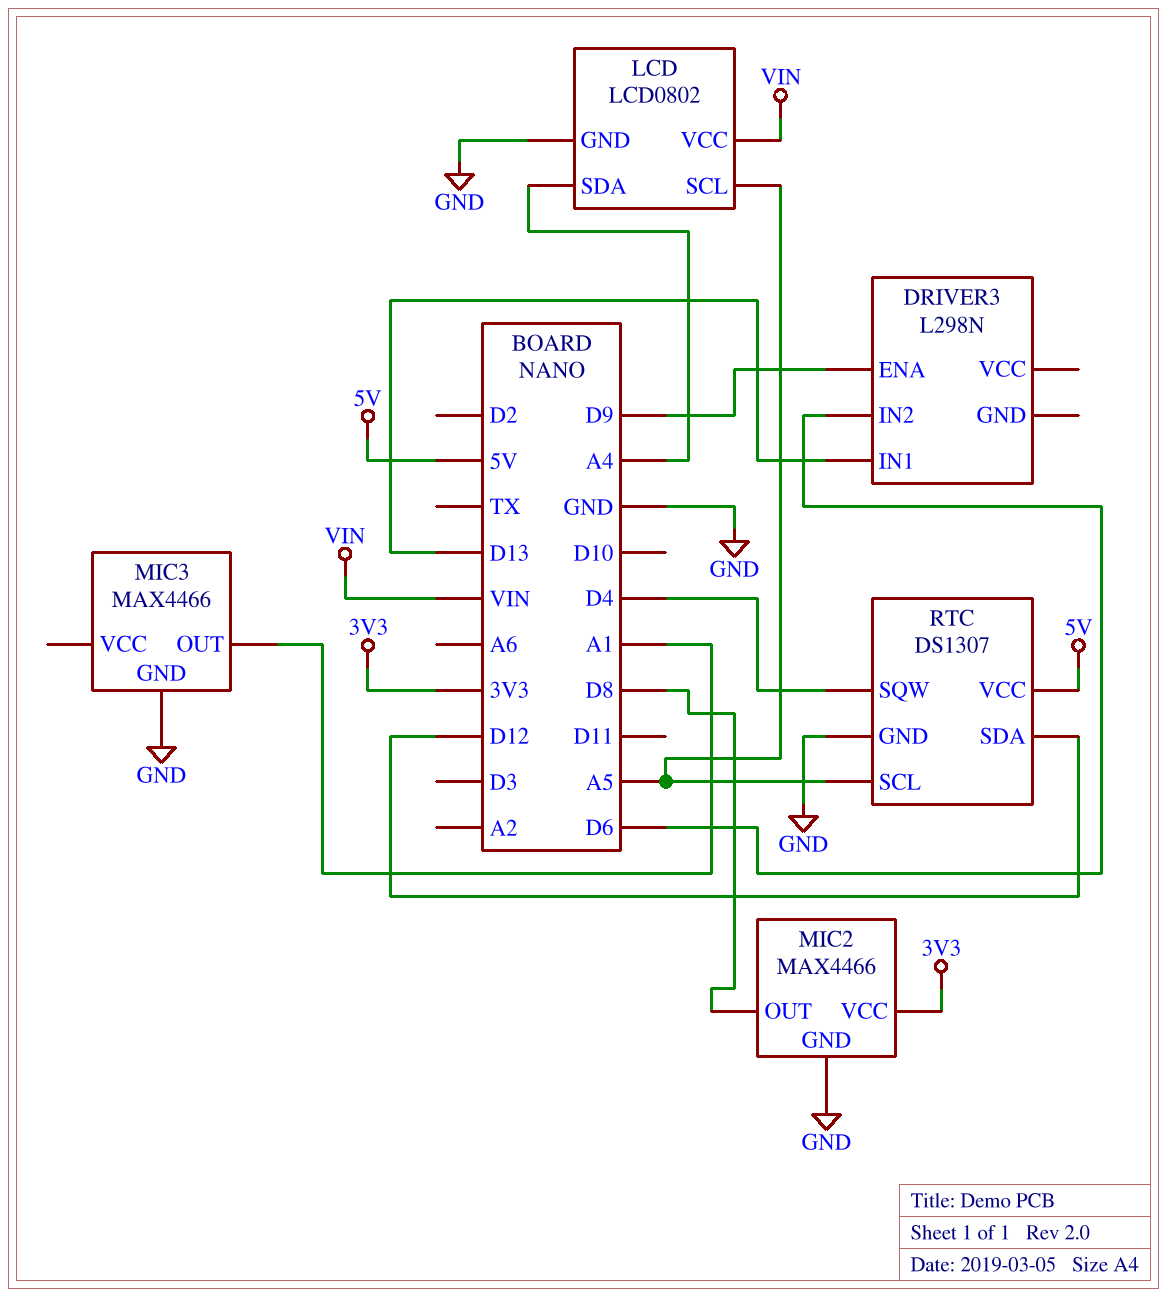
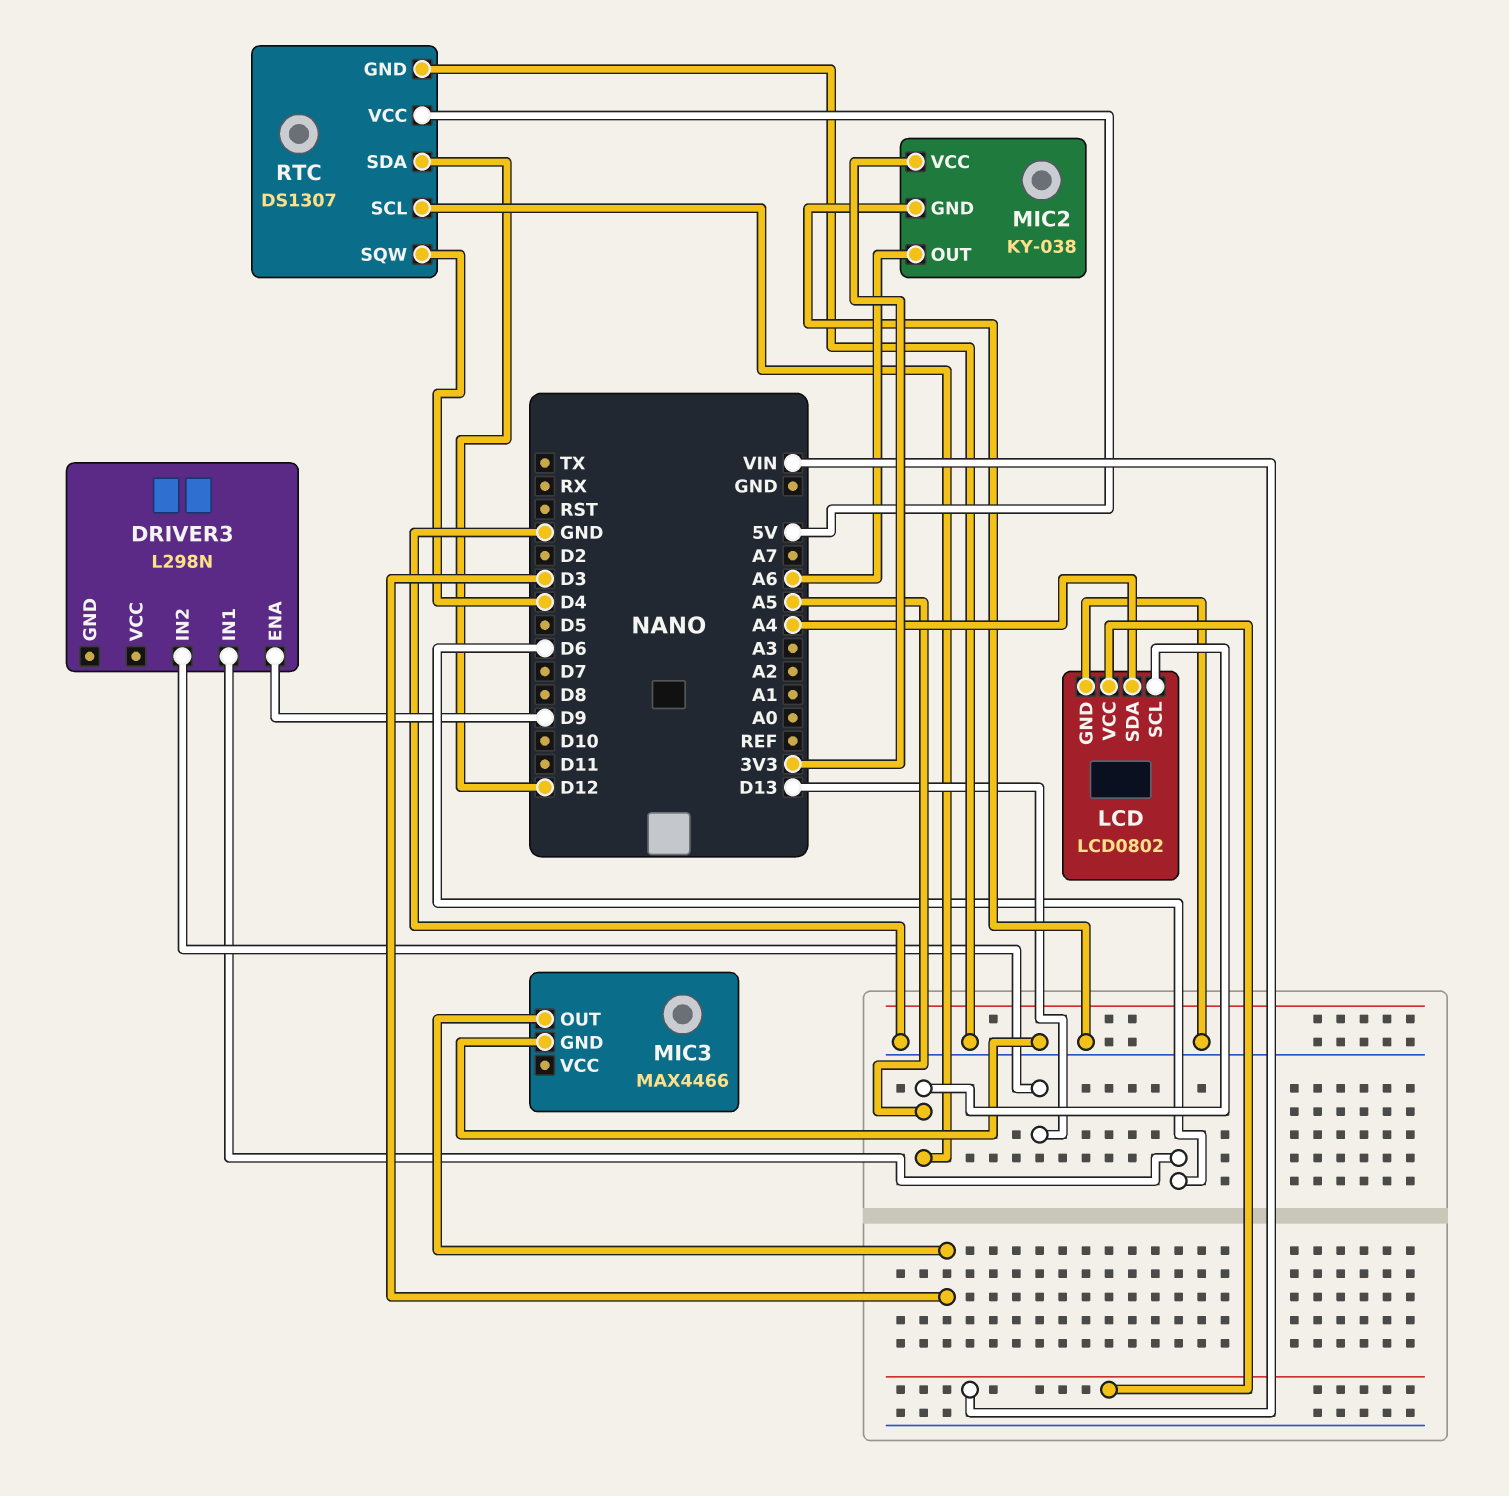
DRIVER3 pin IN1: D13 -> D6
DRIVER3 pin IN2: D6 -> D13
MIC2: MAX4466 -> KY-038
MIC2 pin OUT: D8 -> A6
MIC3 pin OUT: A1 -> D3

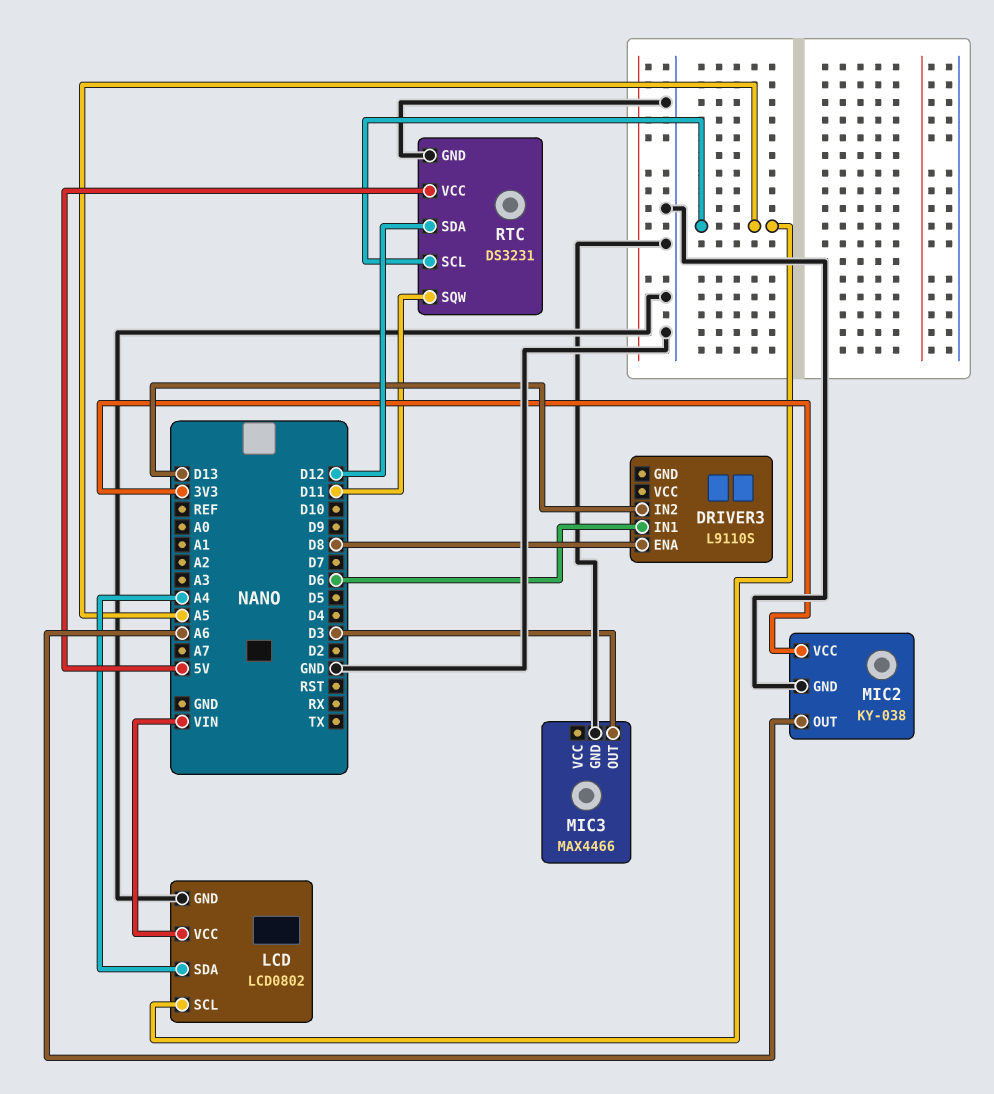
DRIVER3: L298N -> L9110S
DRIVER3 pin ENA: D9 -> D8
RTC: DS1307 -> DS3231
RTC pin SQW: D4 -> D11

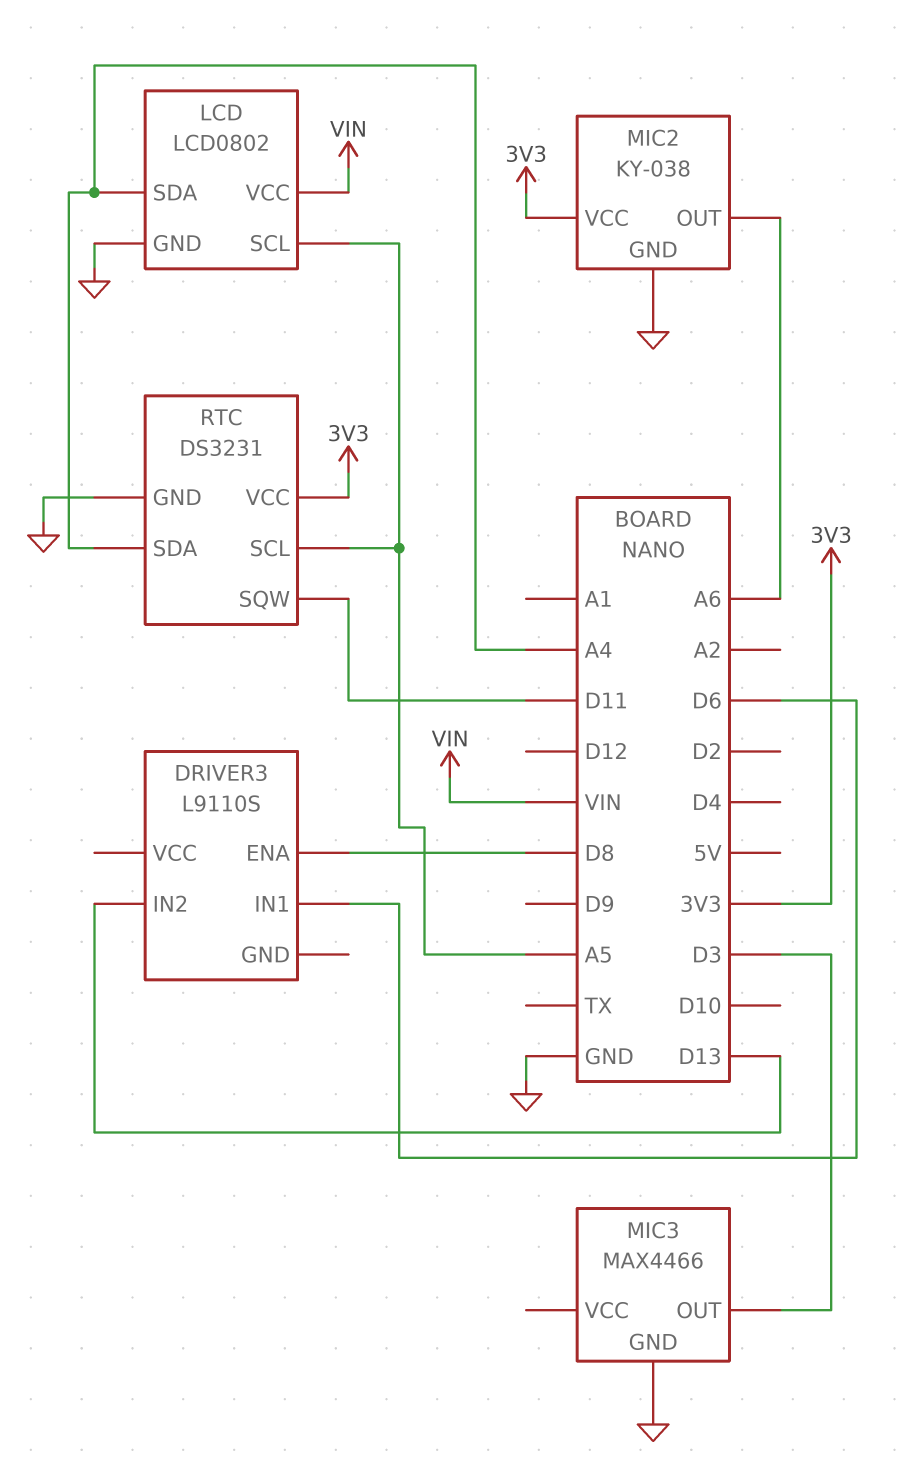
RTC pin SDA: D12 -> A4
RTC pin VCC: 5V -> 3V3

